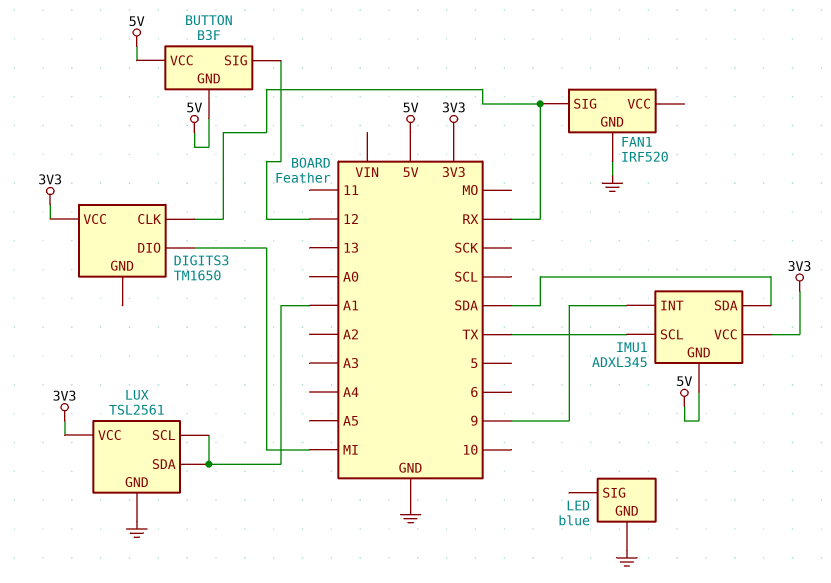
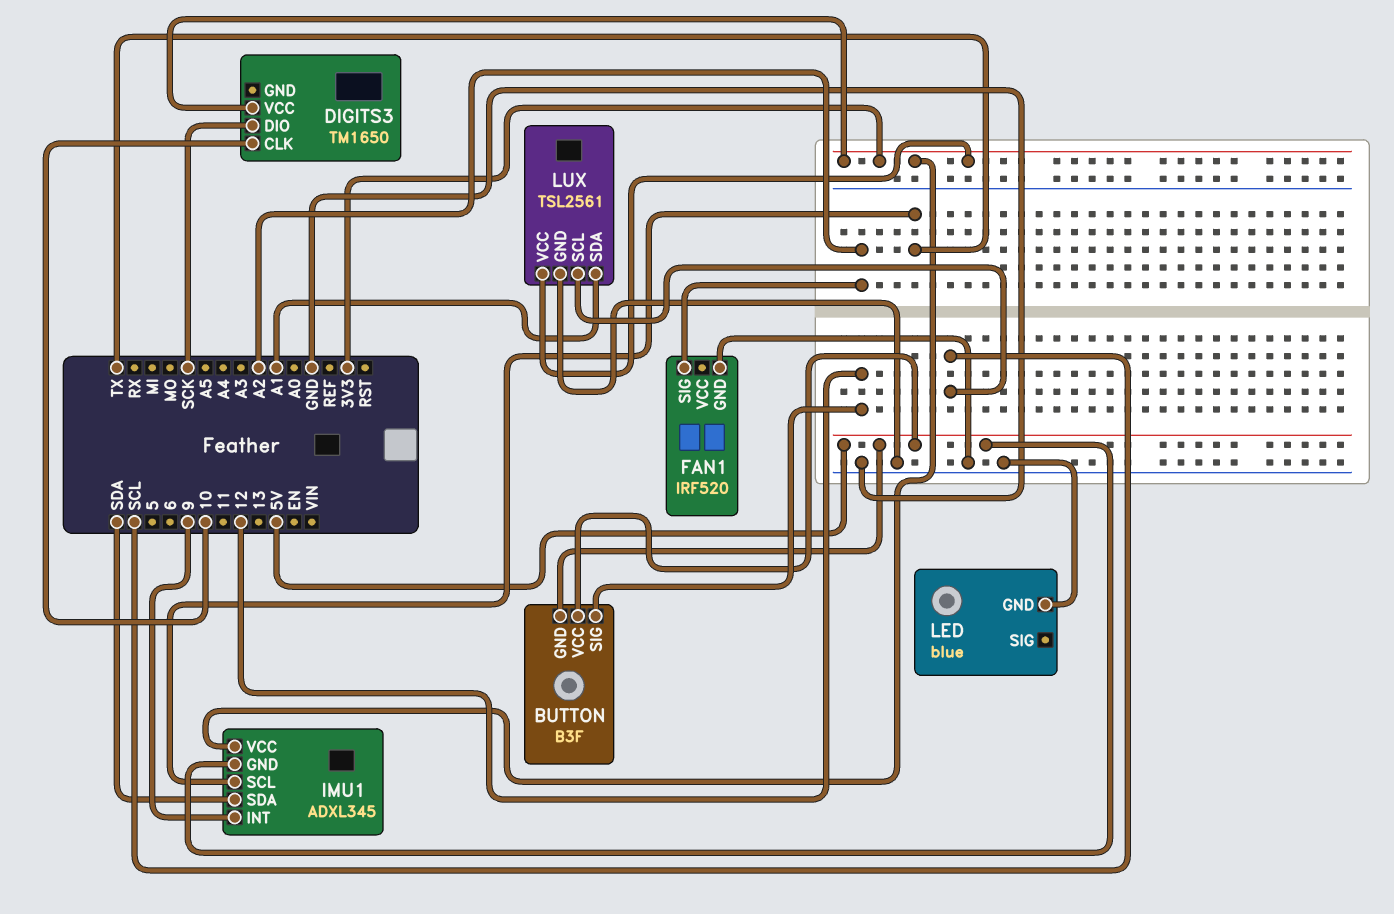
DIGITS3 pin CLK: RX -> 10
DIGITS3 pin DIO: MI -> SCK
FAN1 pin SIG: RX -> A2
LUX pin SCL: A1 -> SCL

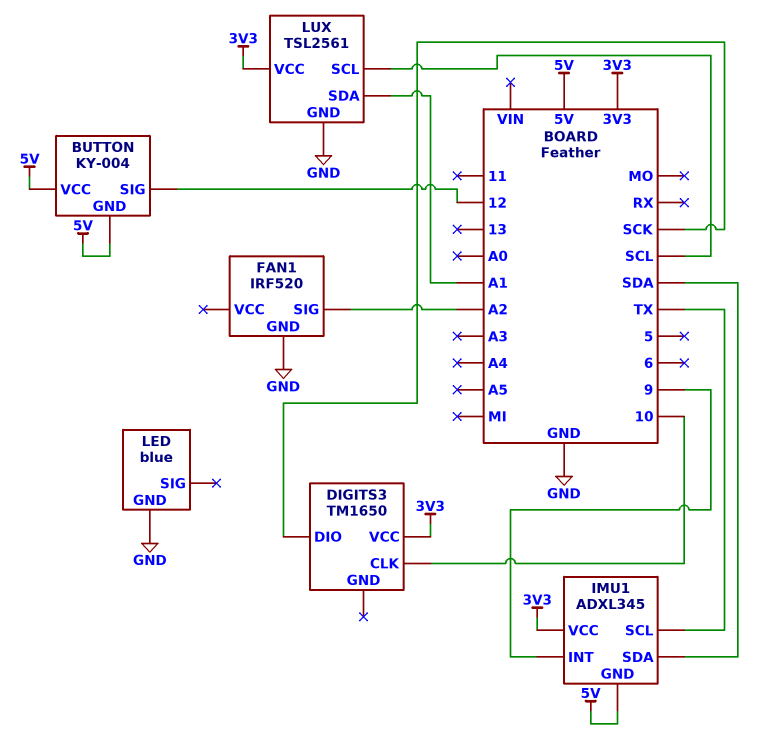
BUTTON: B3F -> KY-004

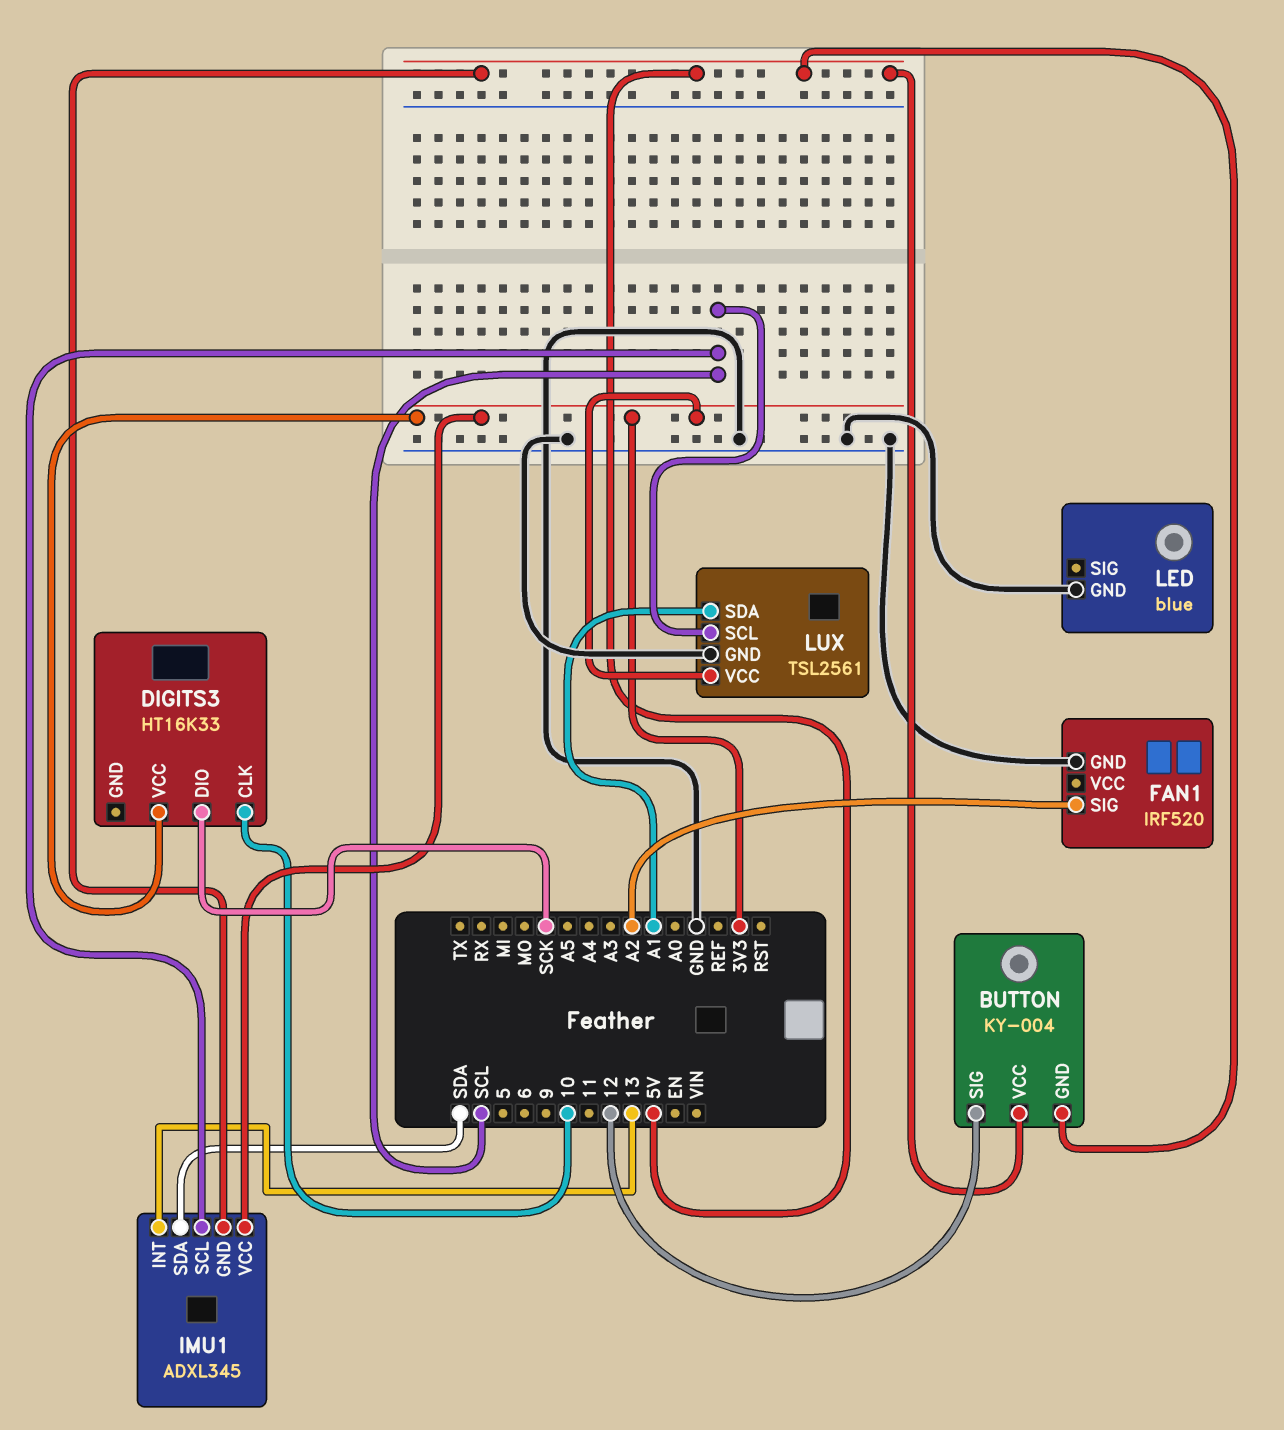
DIGITS3: TM1650 -> HT16K33
IMU1 pin INT: 9 -> 13
IMU1 pin SCL: TX -> SCL

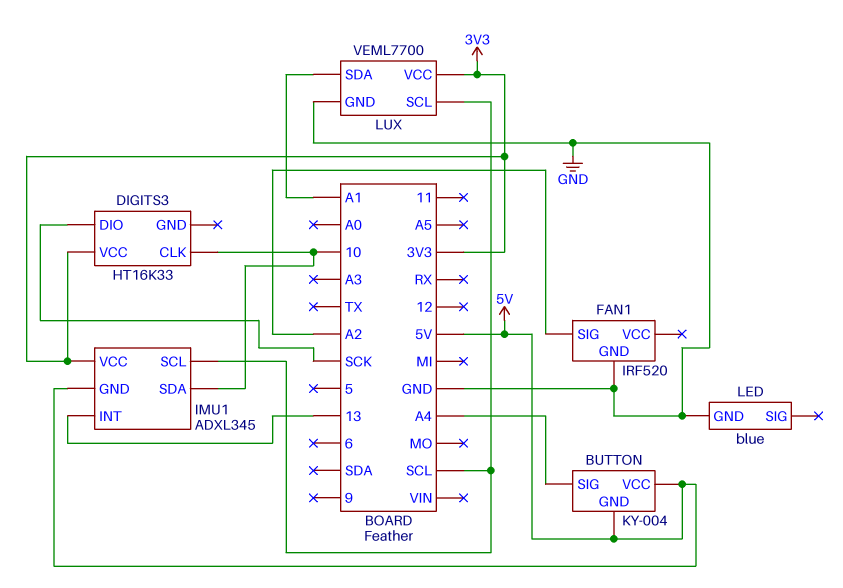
BUTTON pin SIG: 12 -> A4
IMU1 pin SDA: SDA -> 10
LUX: TSL2561 -> VEML7700

